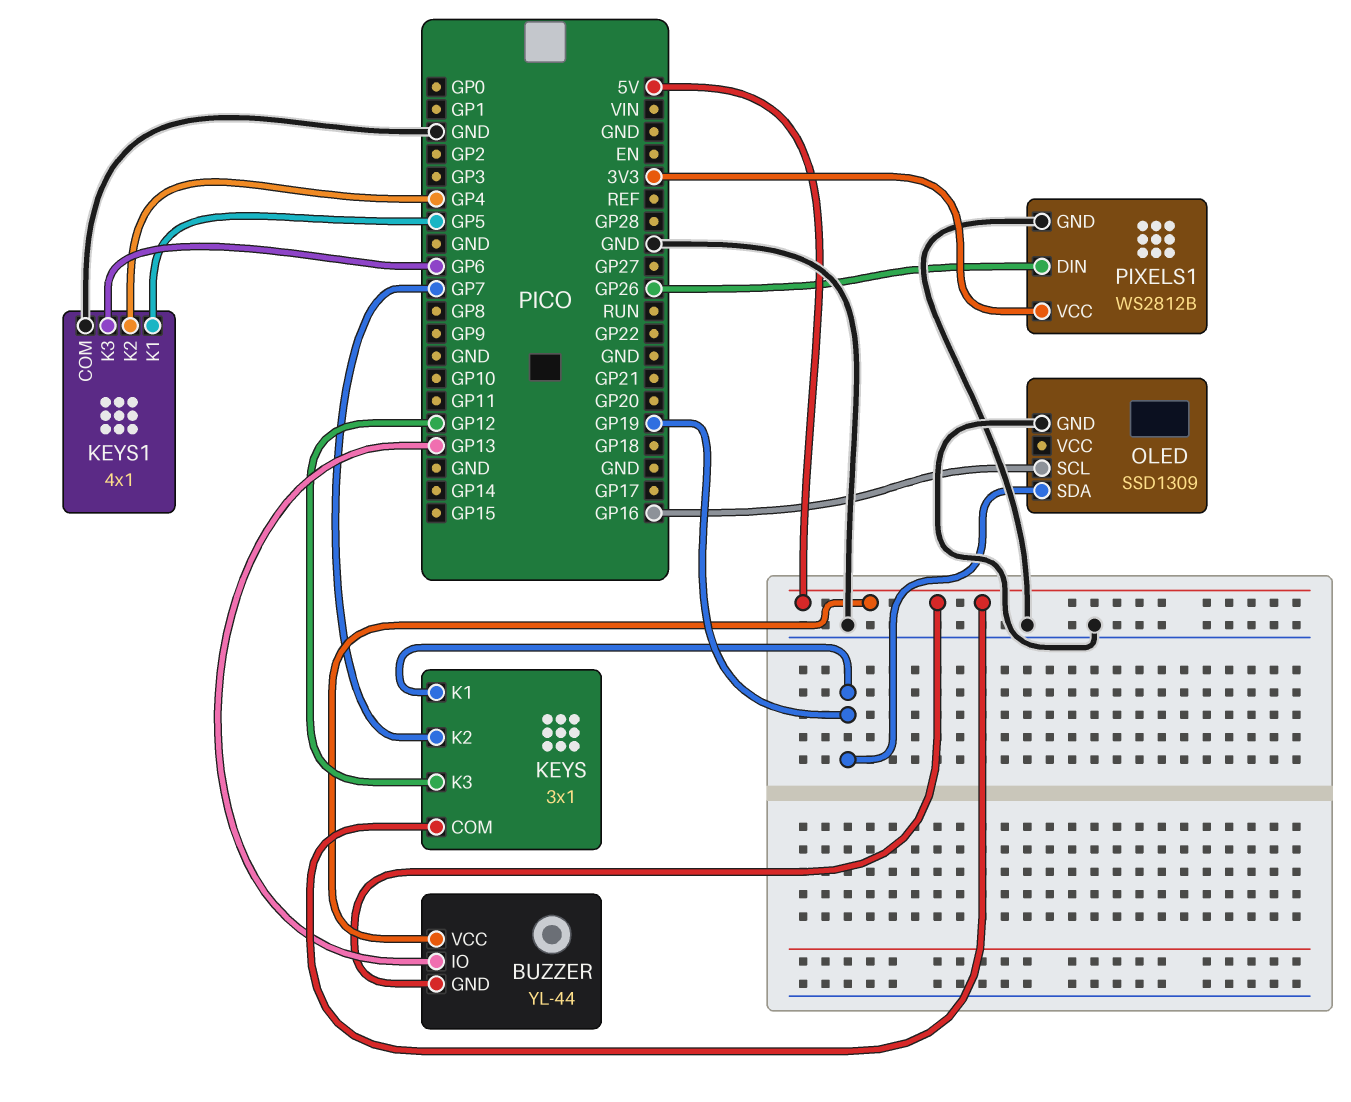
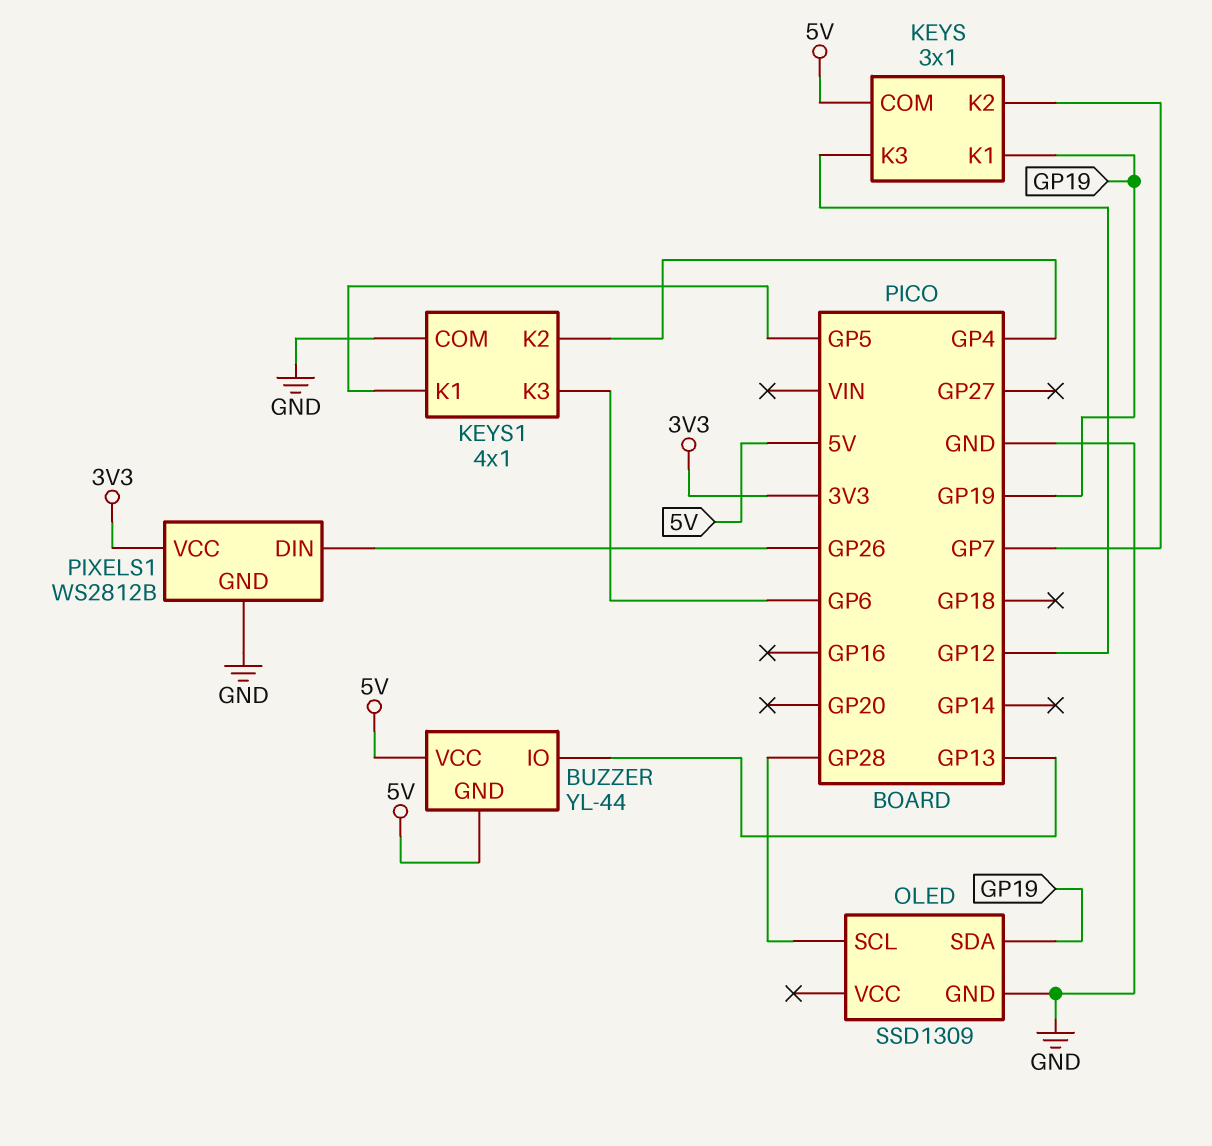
OLED pin SCL: GP16 -> GP28

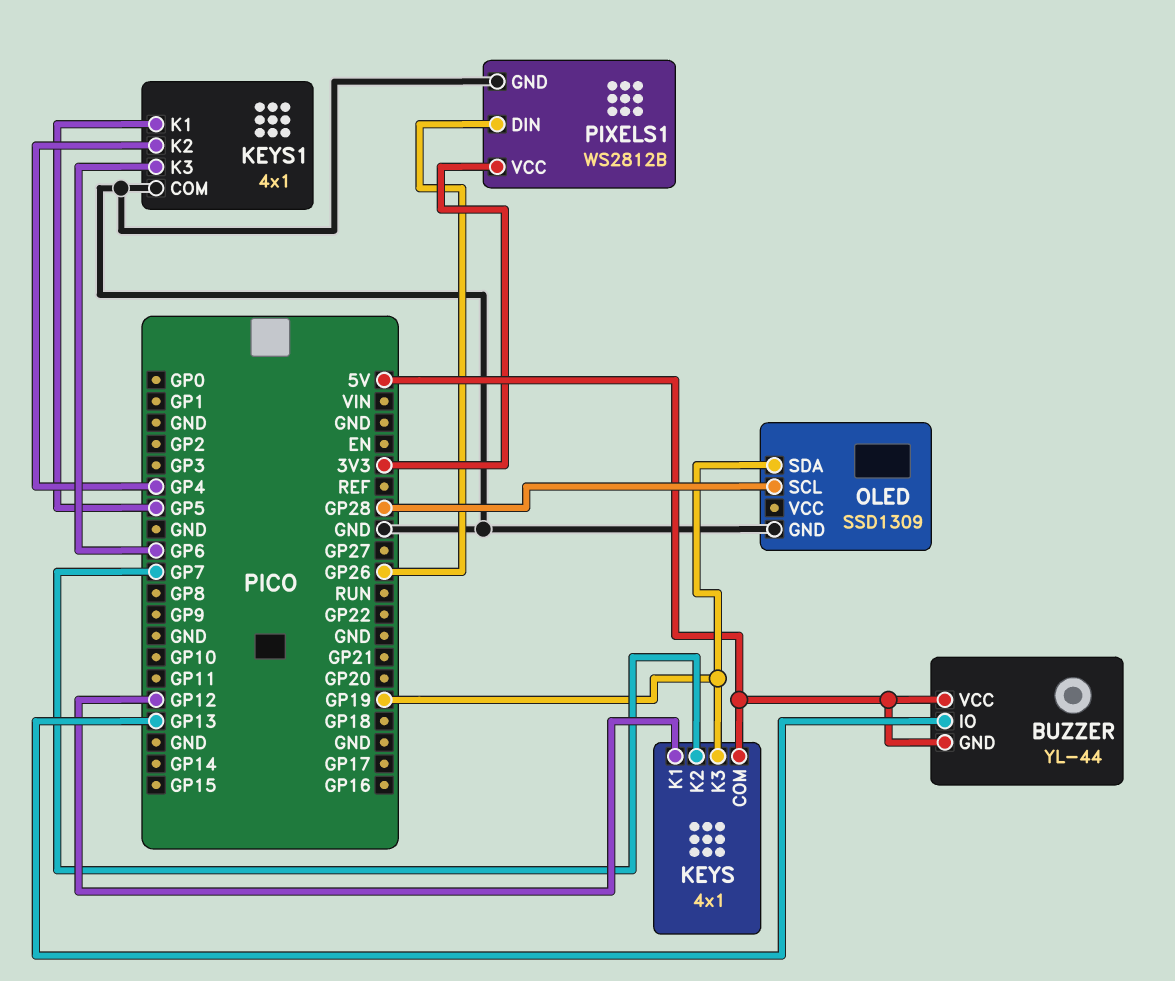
KEYS: 3x1 -> 4x1
KEYS pin K1: GP19 -> GP12
KEYS pin K3: GP12 -> GP19

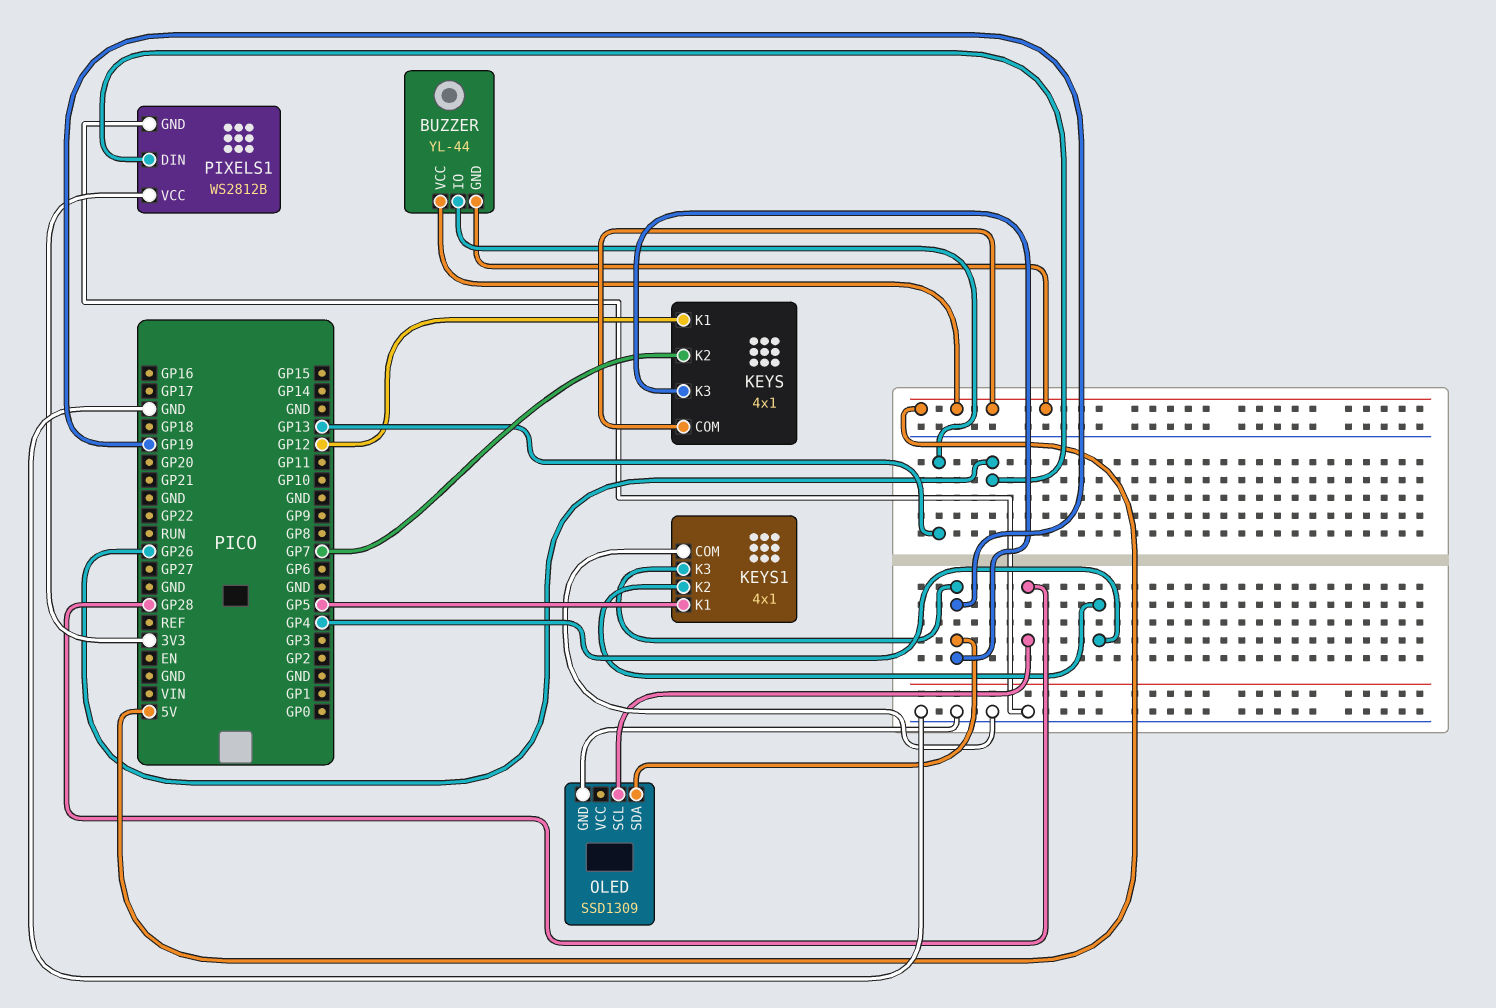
KEYS1 pin K3: GP6 -> GP19

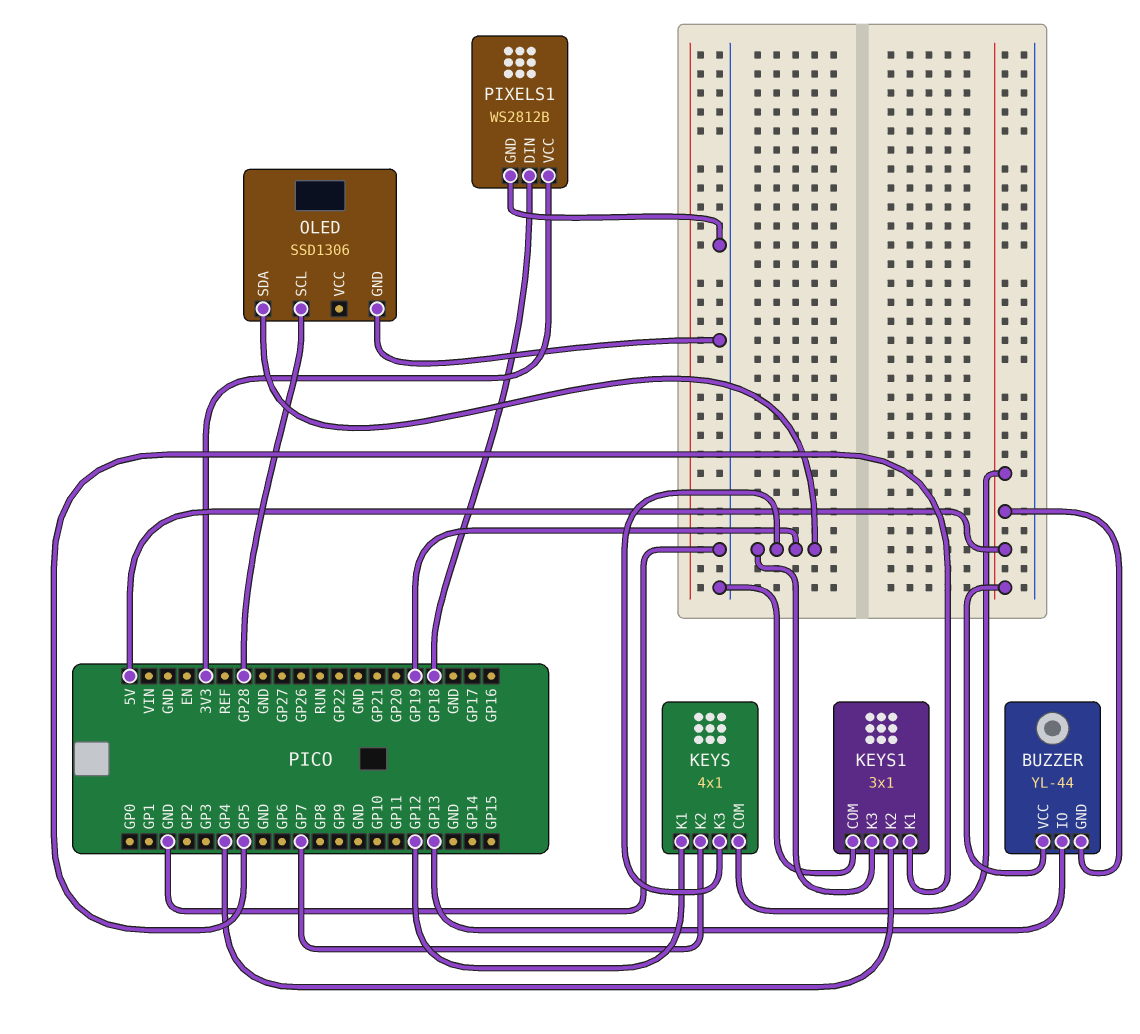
KEYS1: 4x1 -> 3x1
OLED: SSD1309 -> SSD1306
PIXELS1 pin DIN: GP26 -> GP18

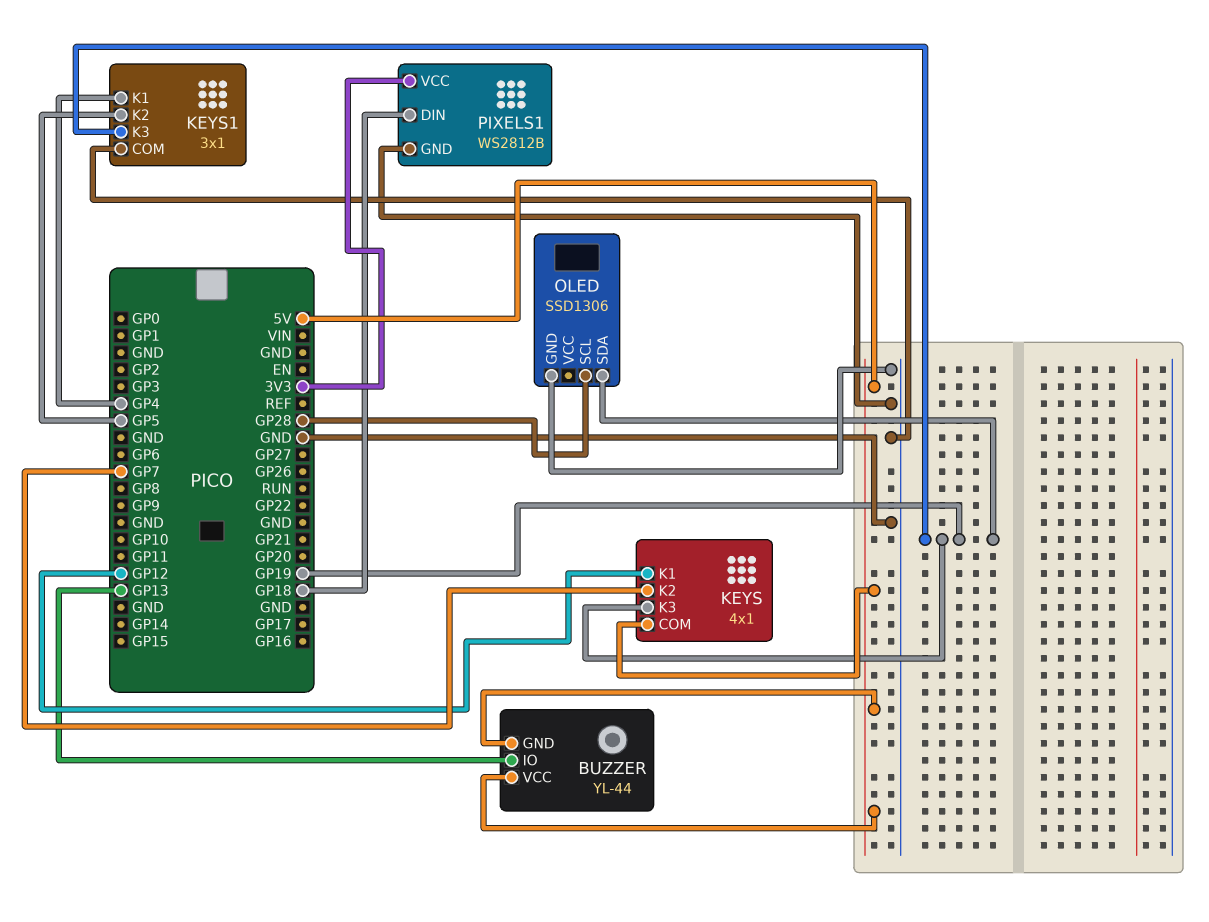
KEYS1 pin K1: GP5 -> GP4
KEYS1 pin K2: GP4 -> GP5

